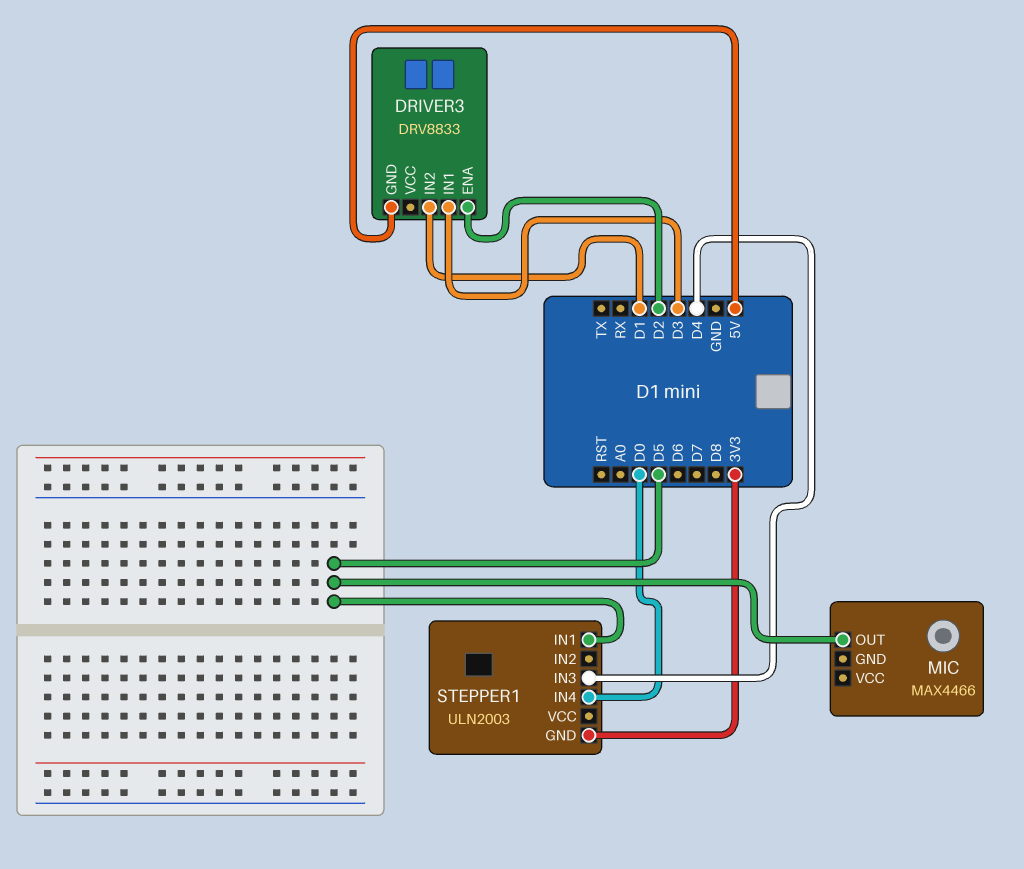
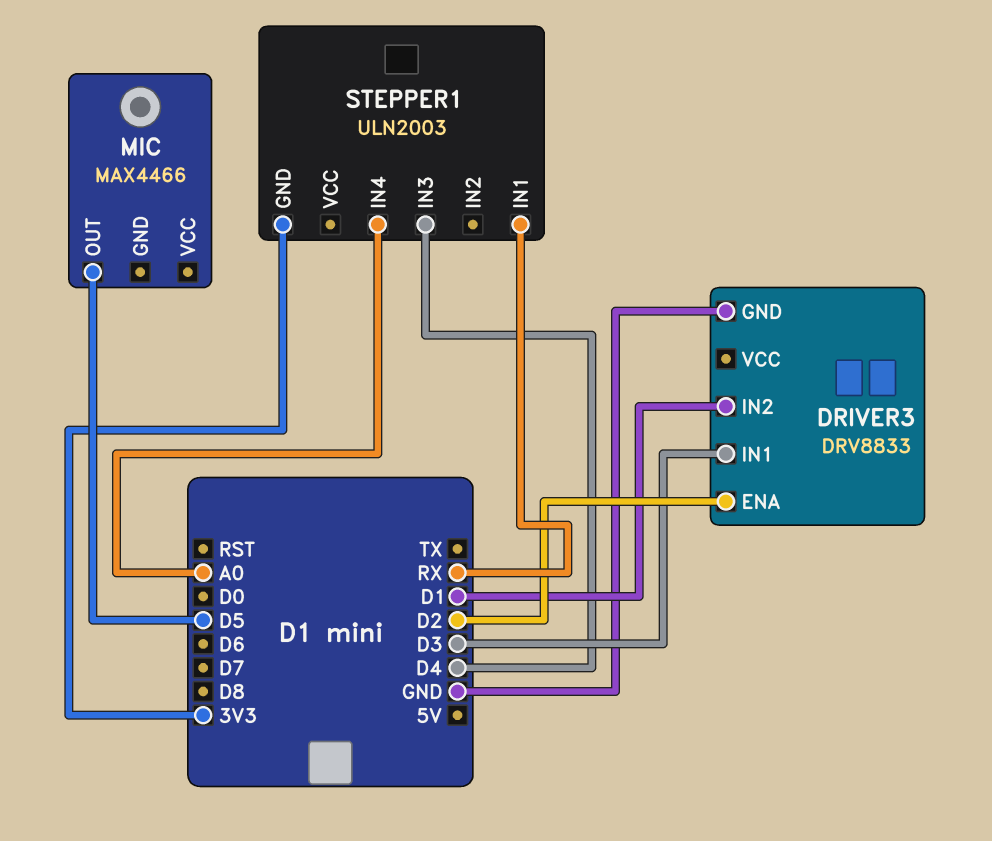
DRIVER3 pin GND: 5V -> GND
STEPPER1 pin IN1: D5 -> RX
STEPPER1 pin IN4: D0 -> A0

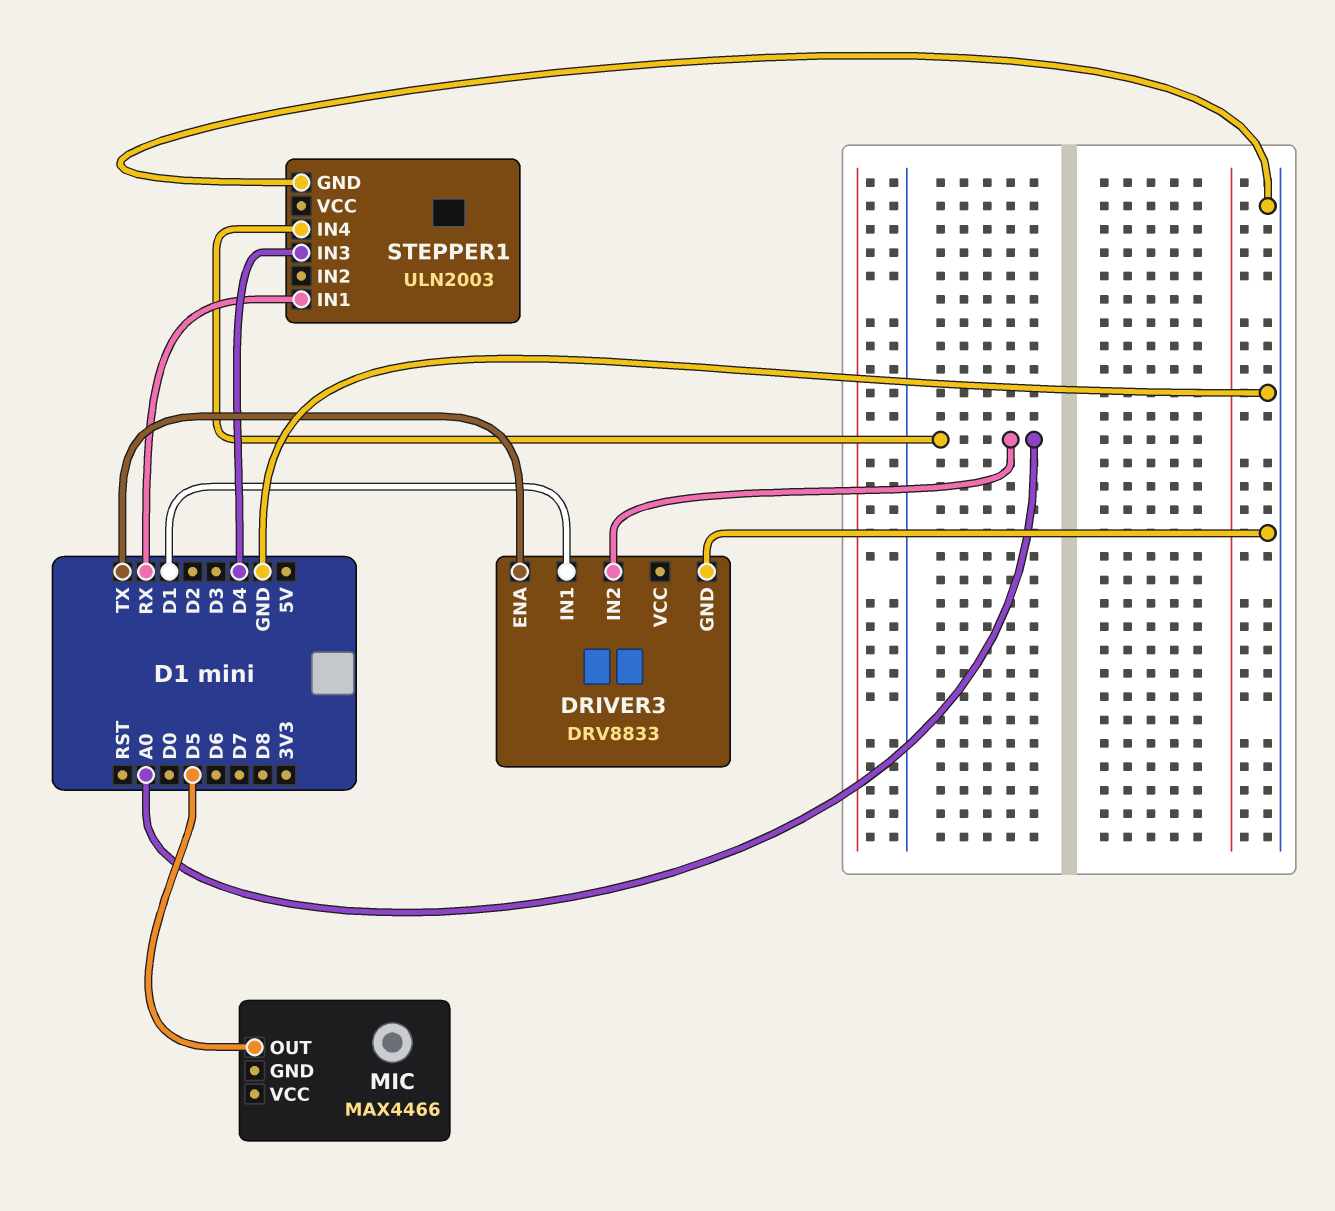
DRIVER3 pin ENA: D2 -> TX
DRIVER3 pin IN1: D3 -> D1
DRIVER3 pin IN2: D1 -> A0
STEPPER1 pin GND: 3V3 -> GND

